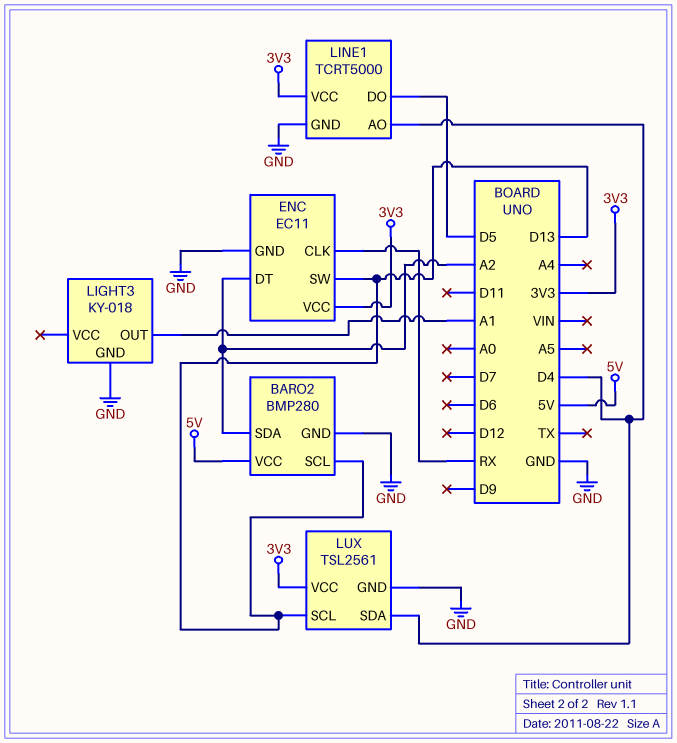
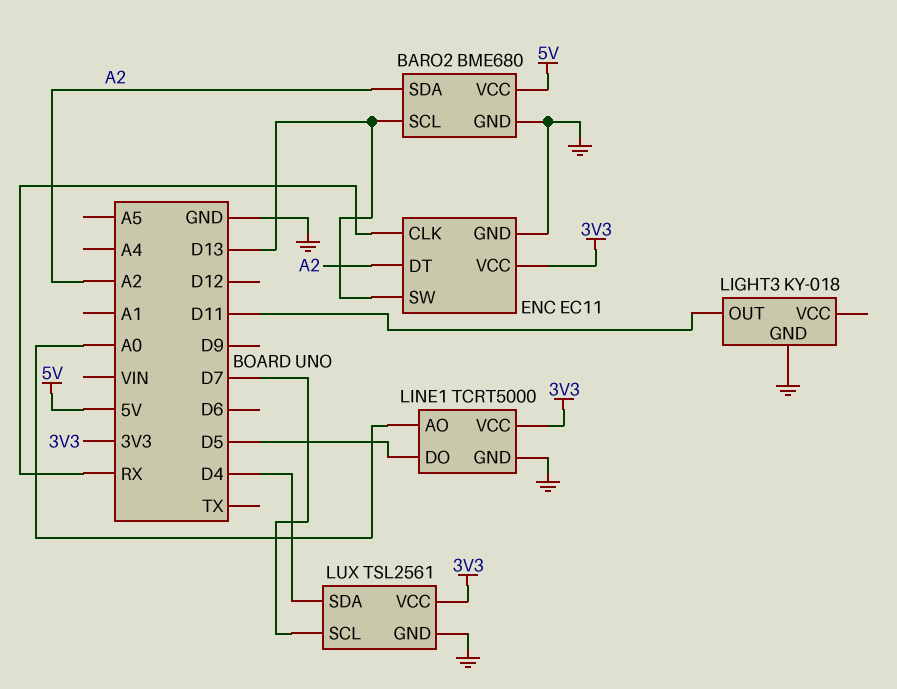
BARO2: BMP280 -> BME680
LIGHT3 pin OUT: A1 -> D11
LINE1 pin AO: D4 -> A0
LUX pin SCL: D13 -> D7

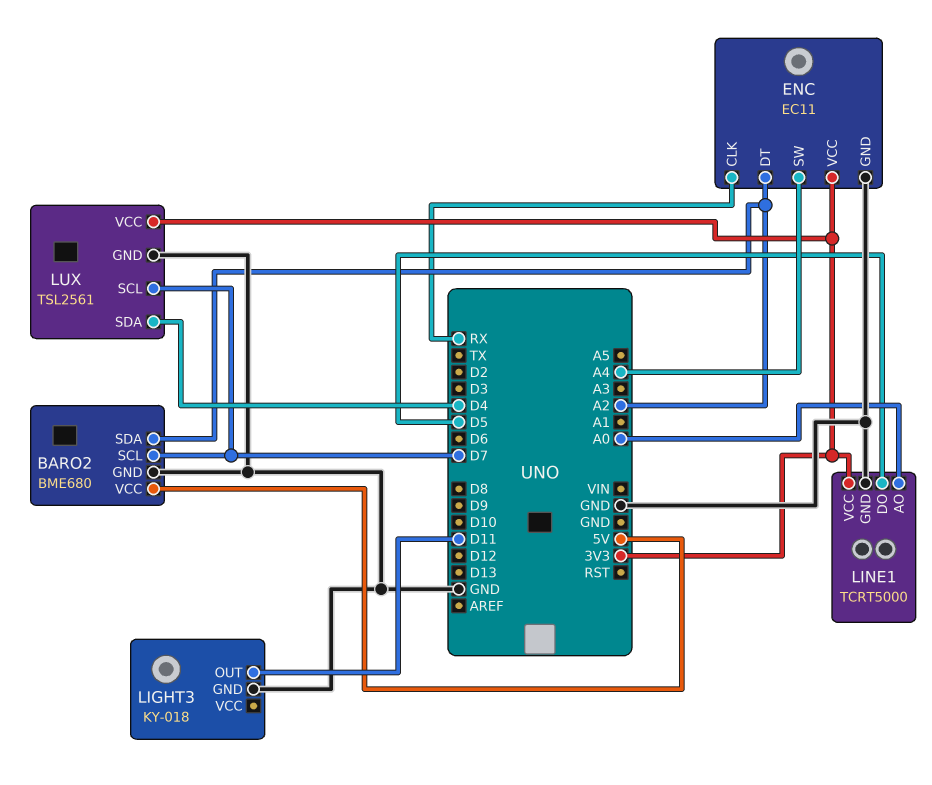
BARO2 pin SCL: D13 -> D7
ENC pin SW: D13 -> A4

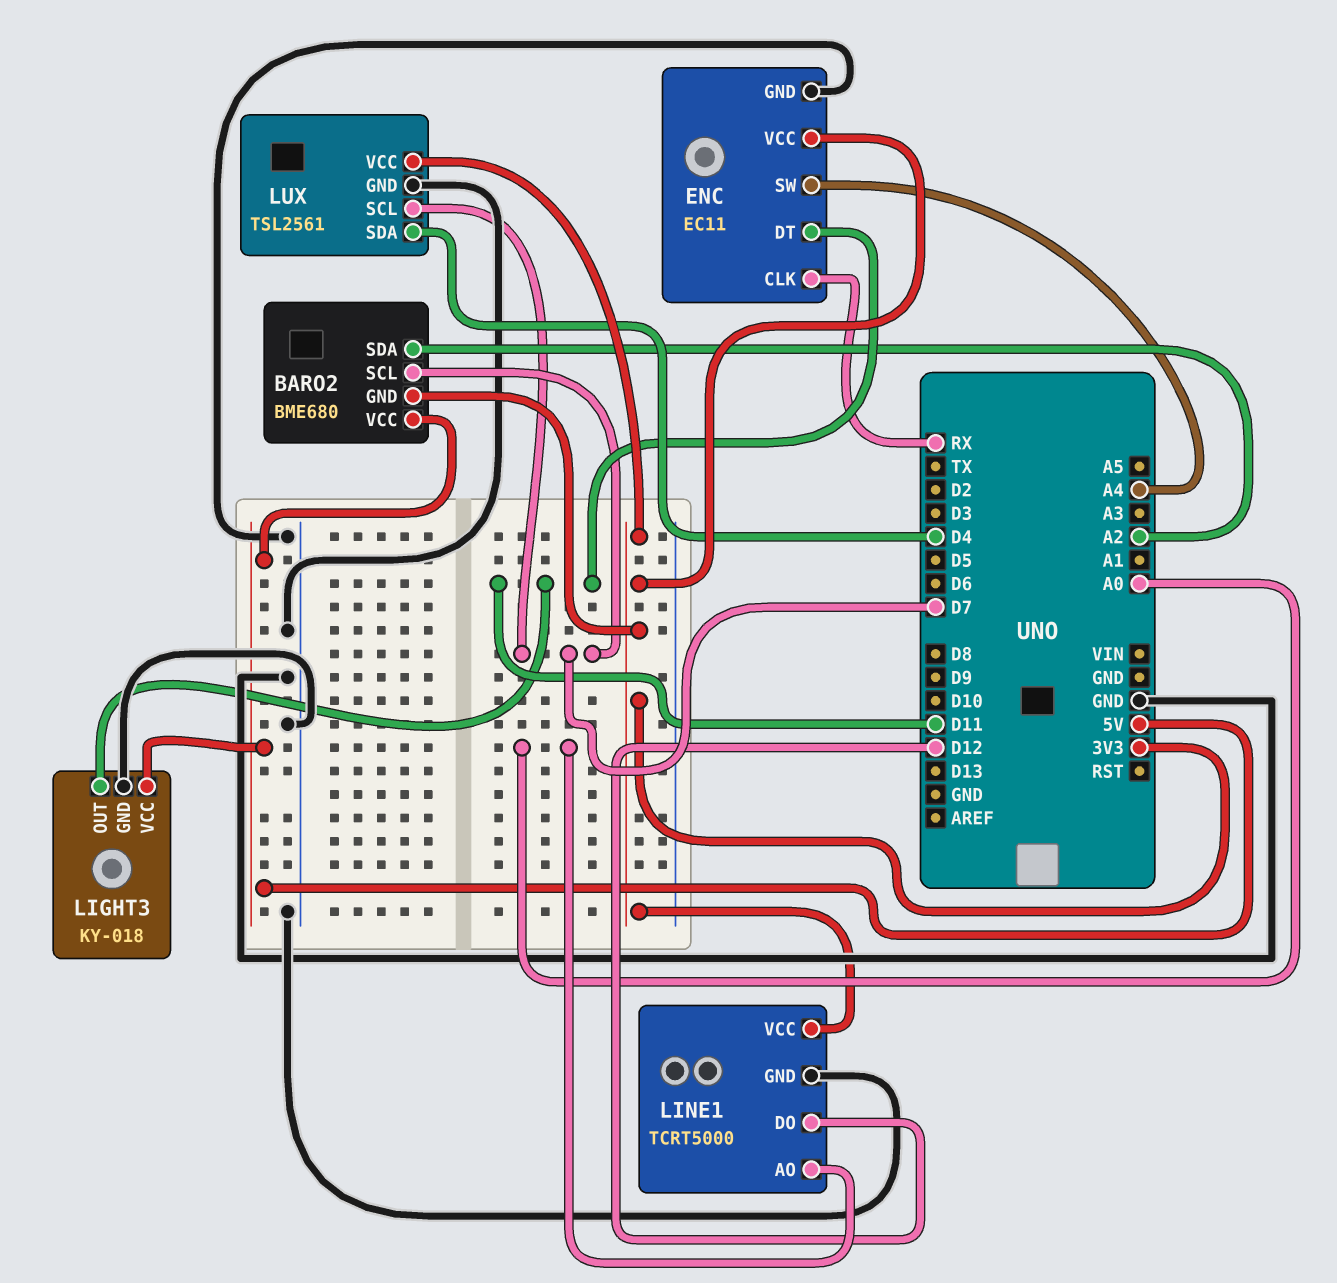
BARO2 pin GND: GND -> 3V3
ENC pin DT: A2 -> D11
LIGHT3 pin VCC: none -> 5V
LINE1 pin DO: D5 -> D12

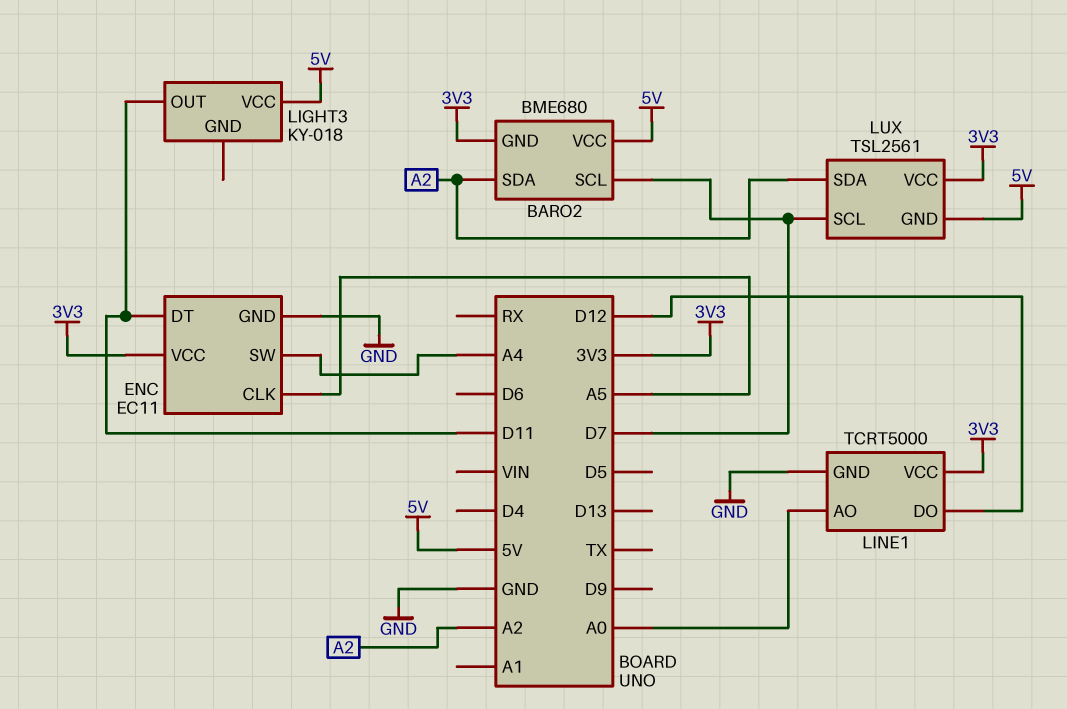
ENC pin CLK: RX -> A5
LIGHT3 pin GND: GND -> none
LUX pin GND: GND -> 5V
LUX pin SDA: D4 -> A2

